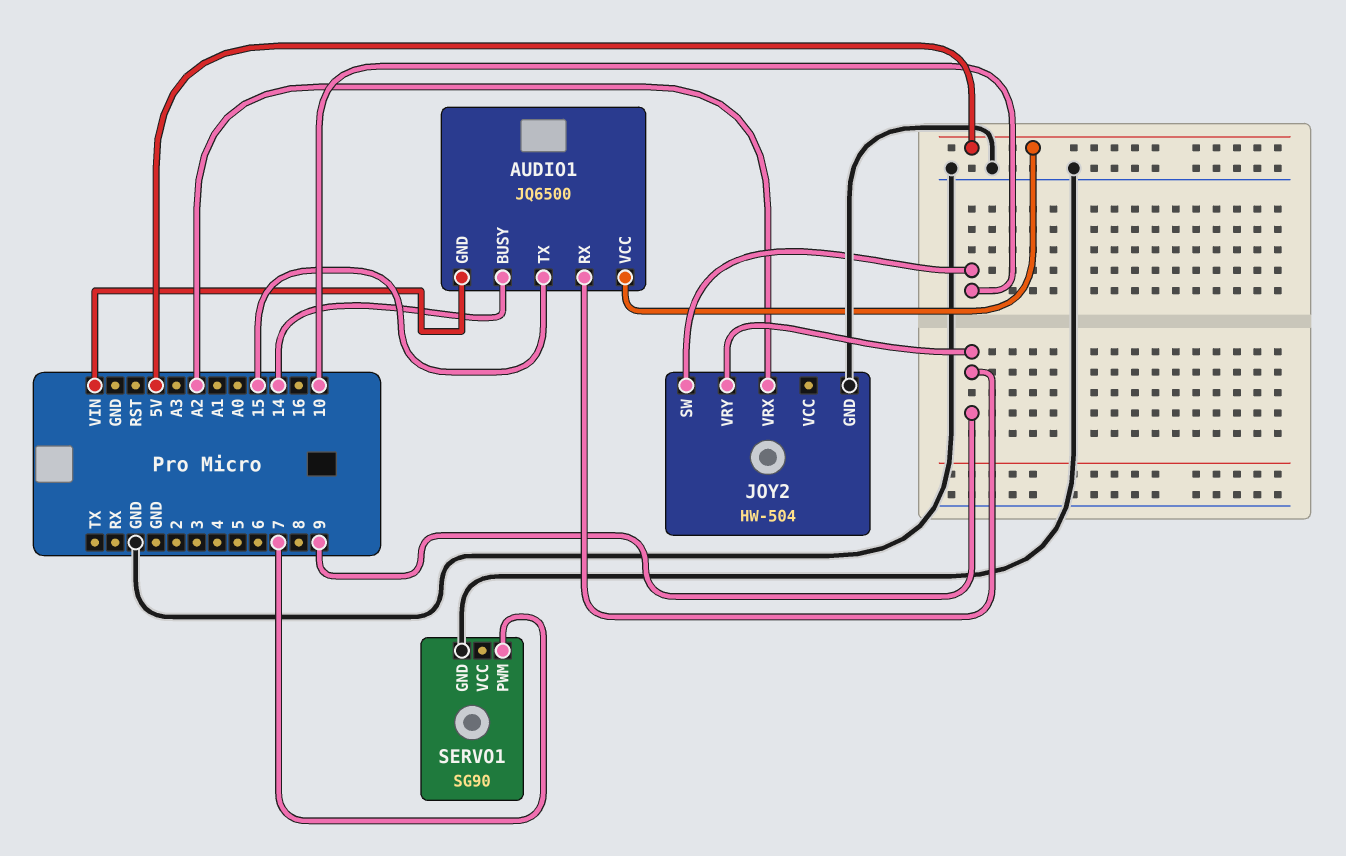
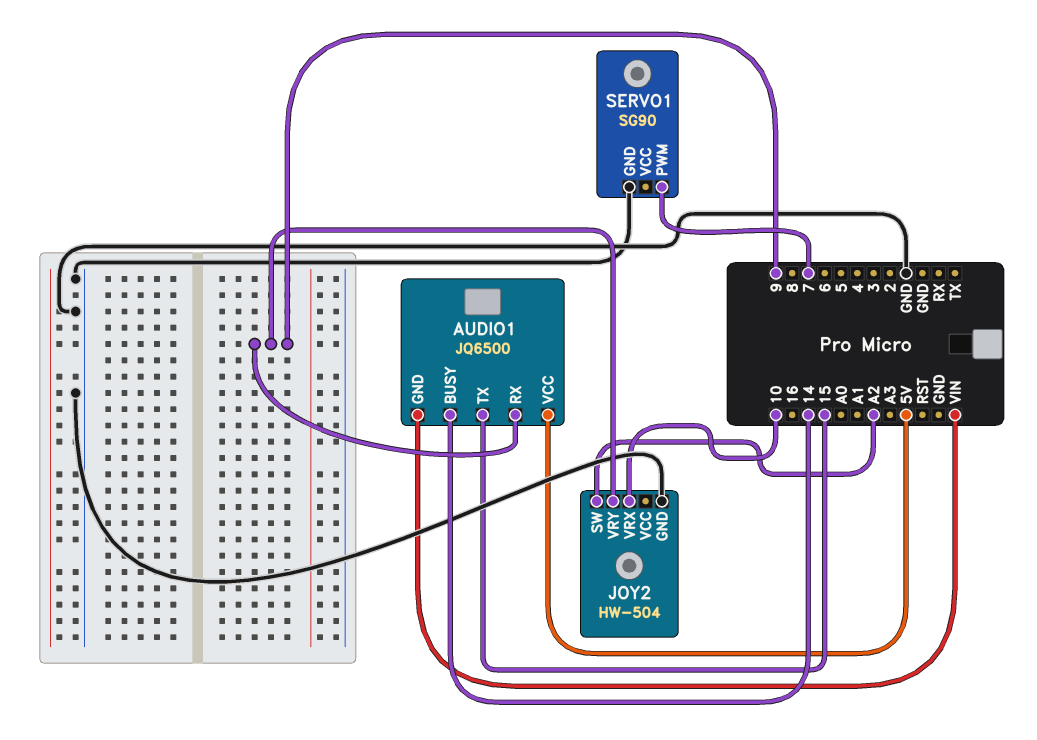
JOY2 pin SW: 10 -> A2
JOY2 pin VRX: A2 -> 10

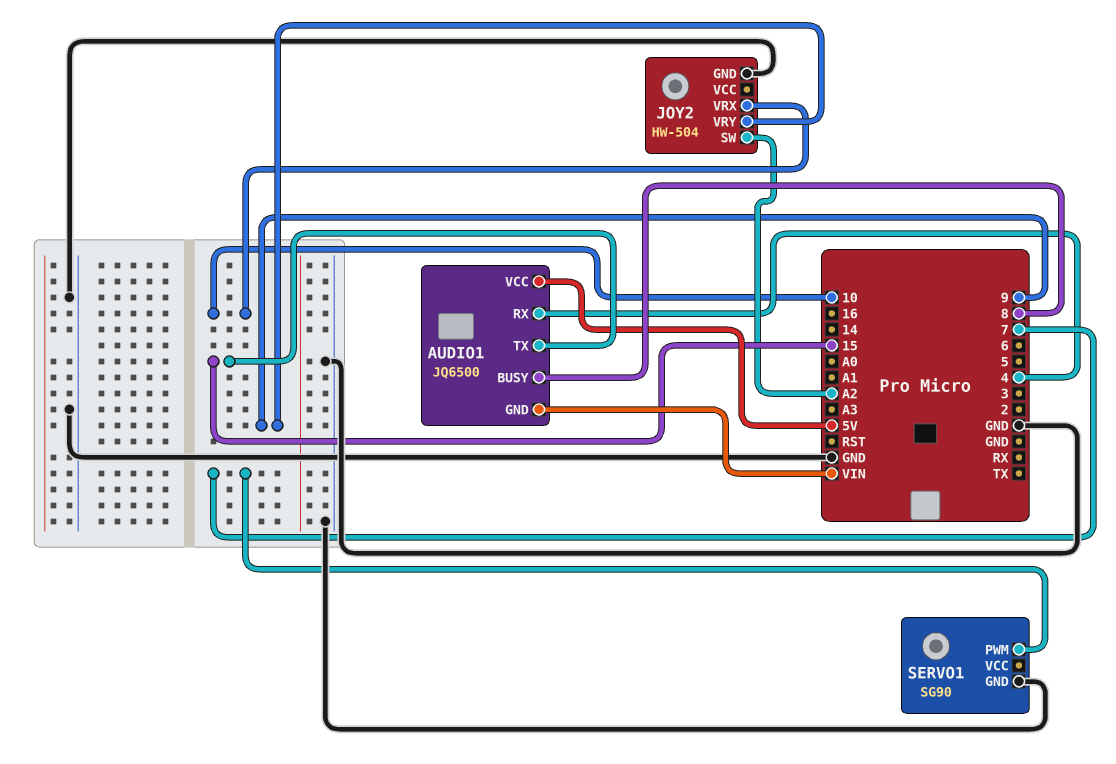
AUDIO1 pin BUSY: 14 -> 8
AUDIO1 pin RX: 9 -> 4

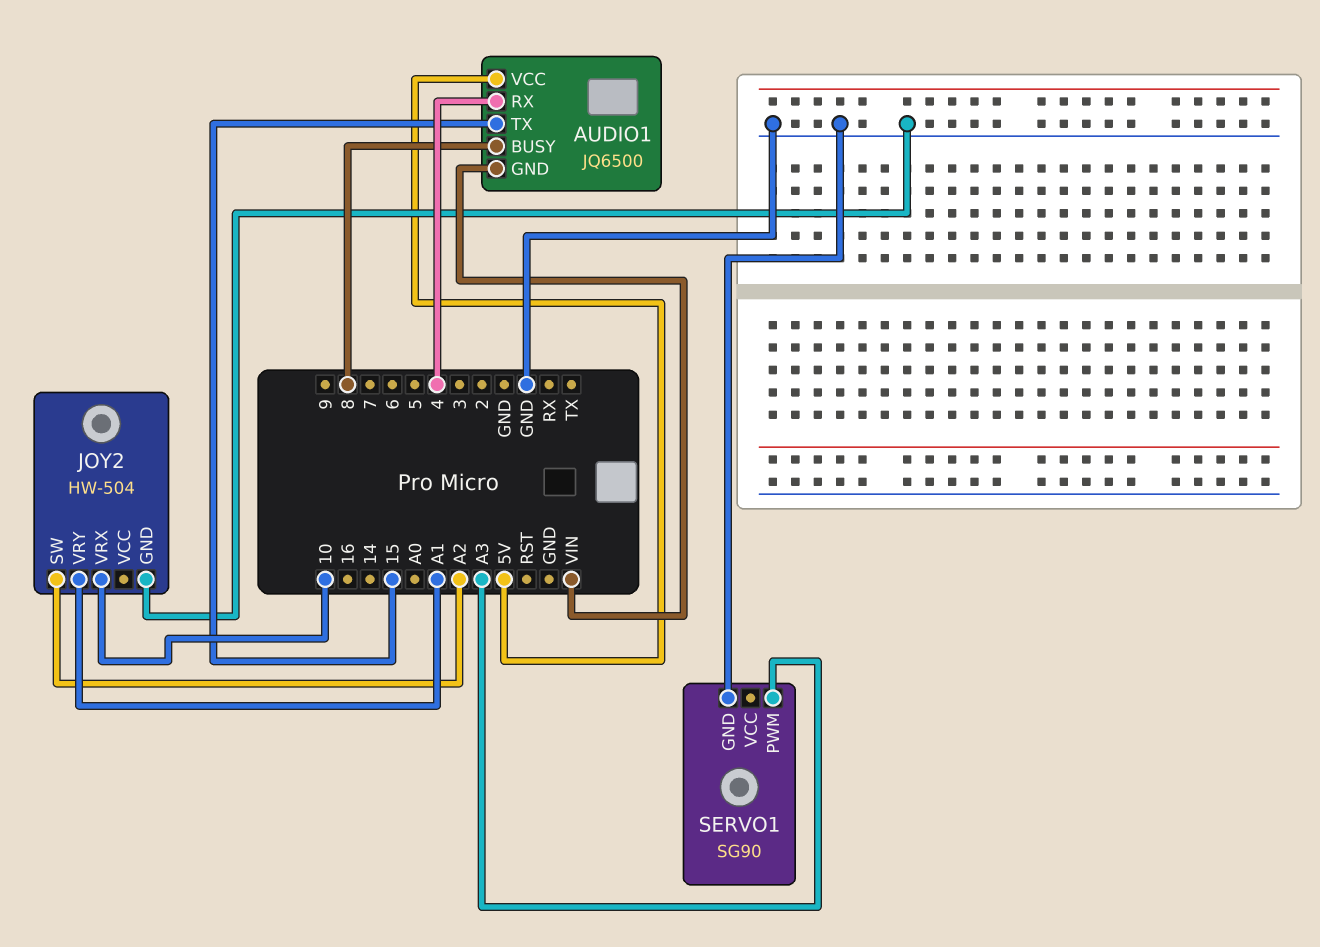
JOY2 pin VRY: 9 -> A1
SERVO1 pin PWM: 7 -> A3

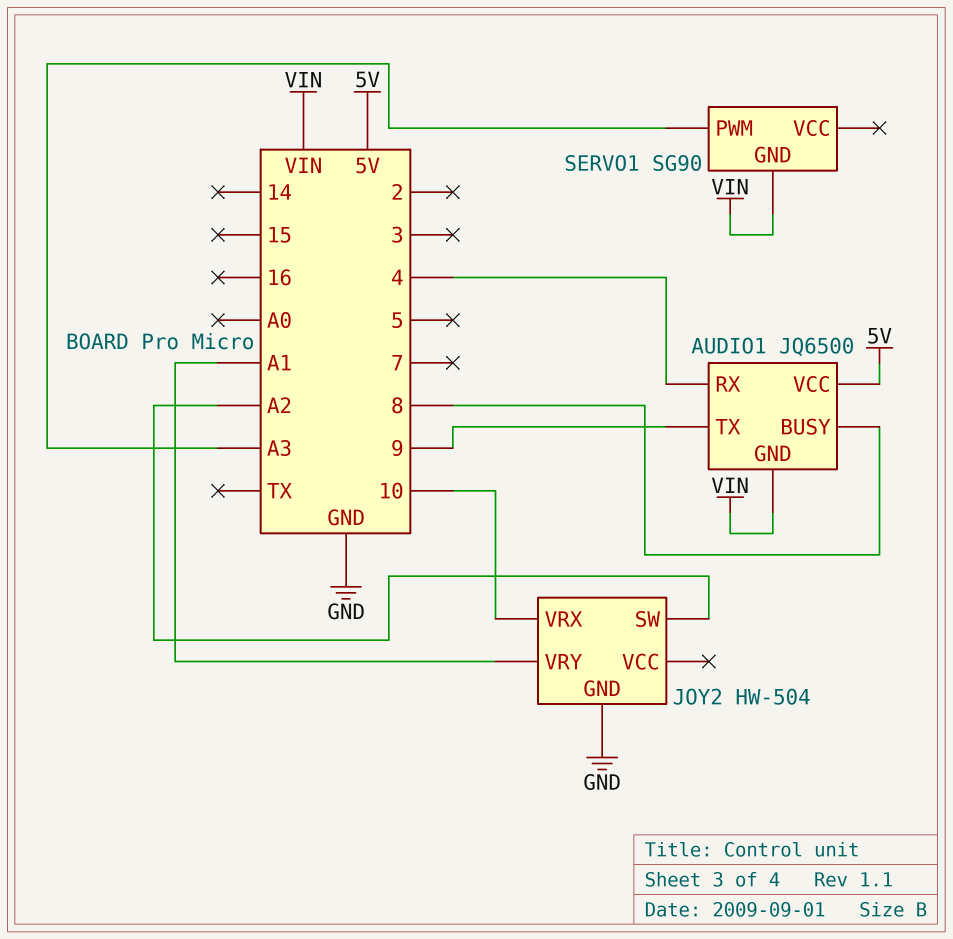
AUDIO1 pin TX: 15 -> 9
SERVO1 pin GND: GND -> VIN

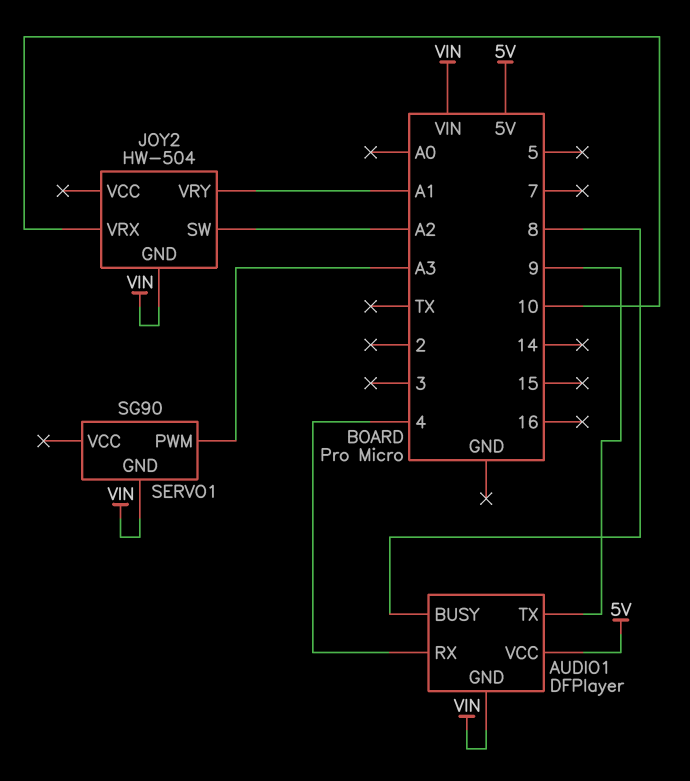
AUDIO1: JQ6500 -> DFPlayer
JOY2 pin GND: GND -> VIN

